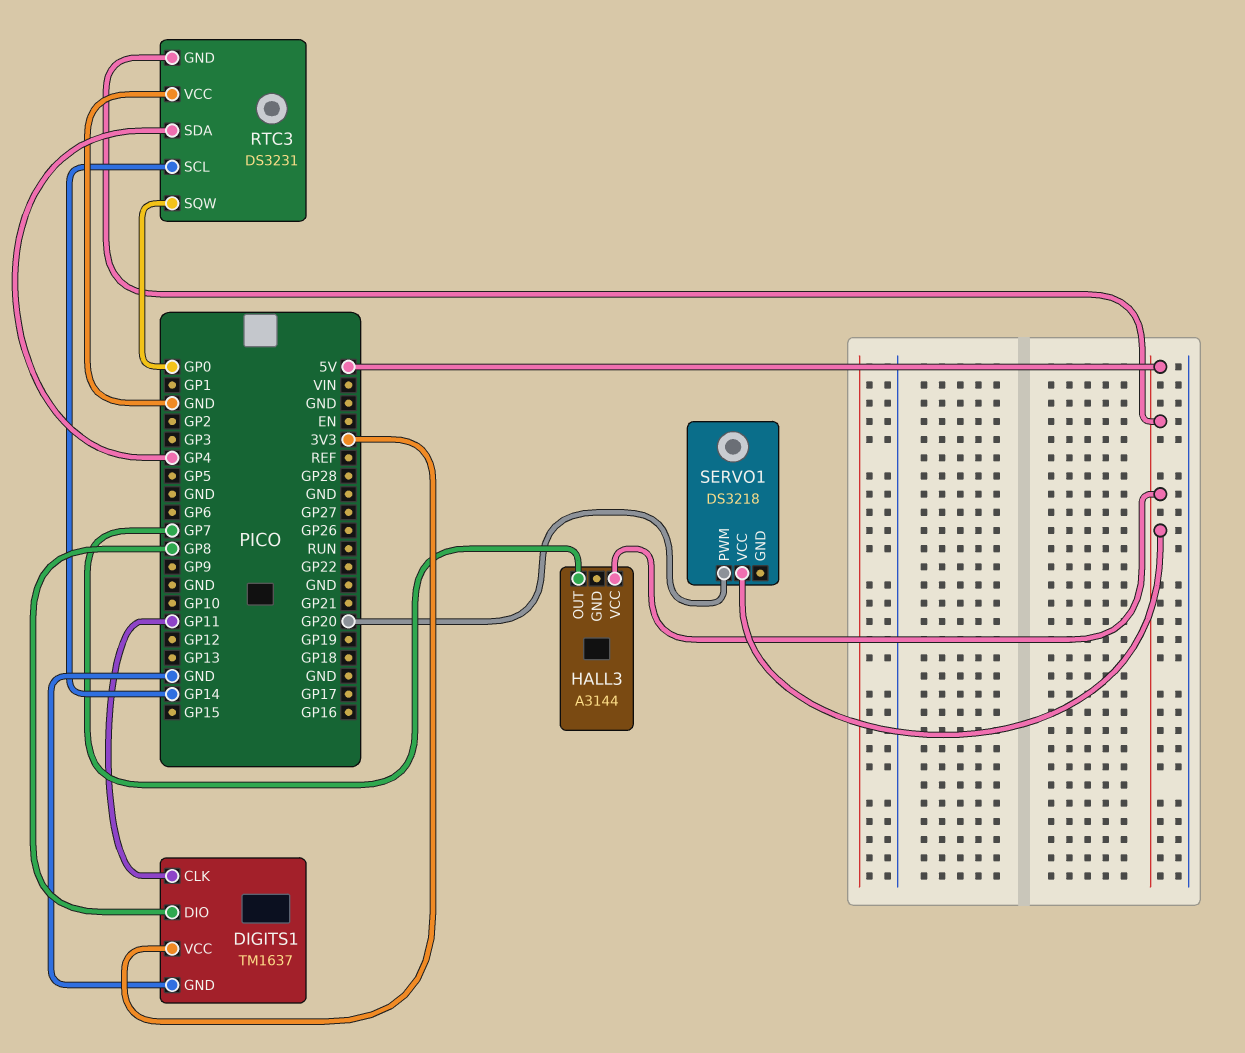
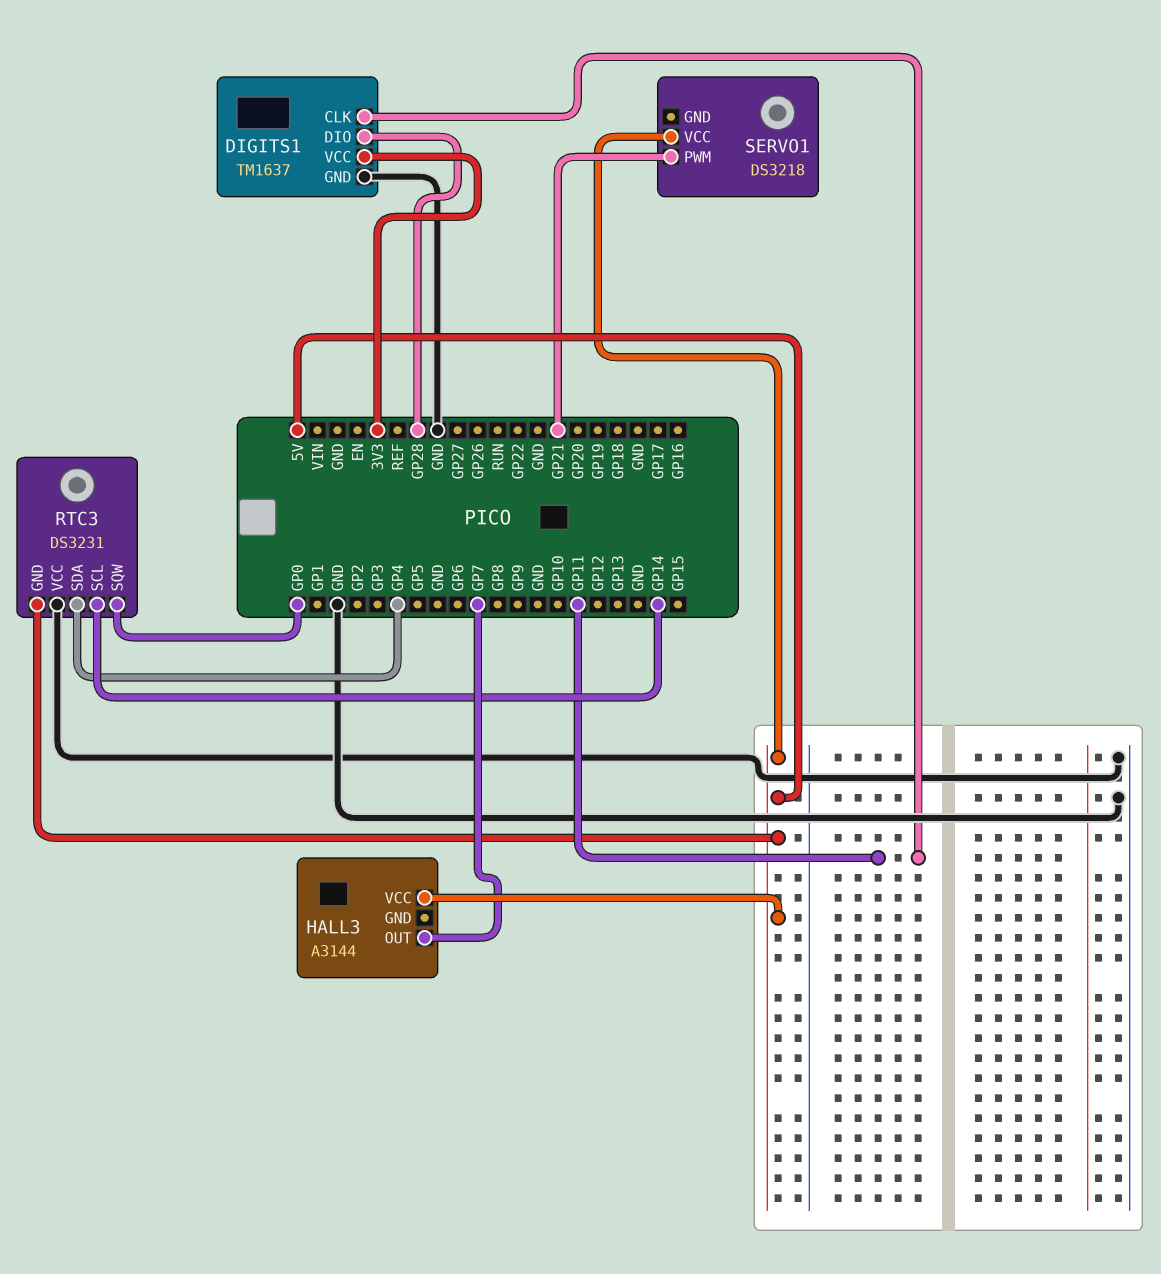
DIGITS1 pin DIO: GP8 -> GP28
SERVO1 pin PWM: GP20 -> GP21

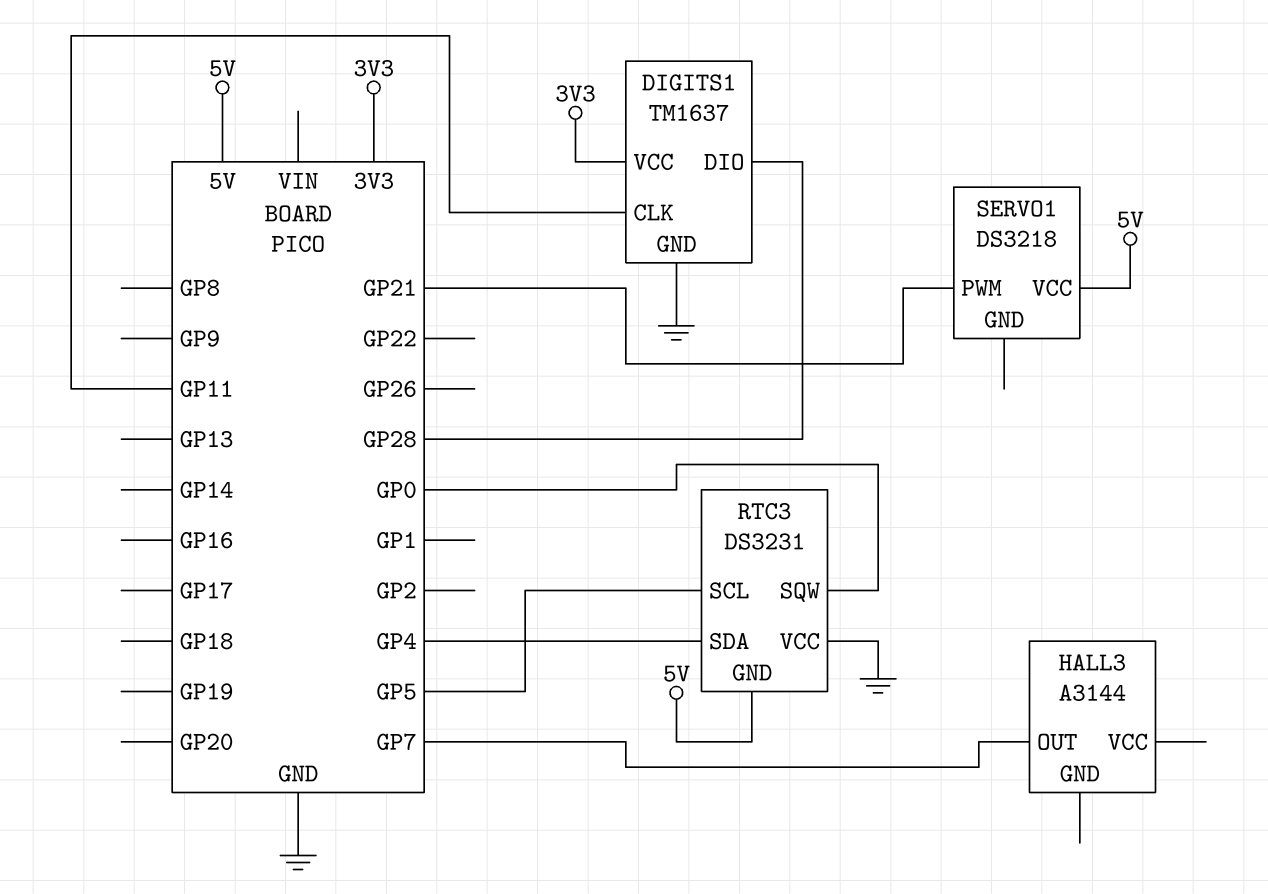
HALL3 pin VCC: 5V -> none
RTC3 pin SCL: GP14 -> GP5

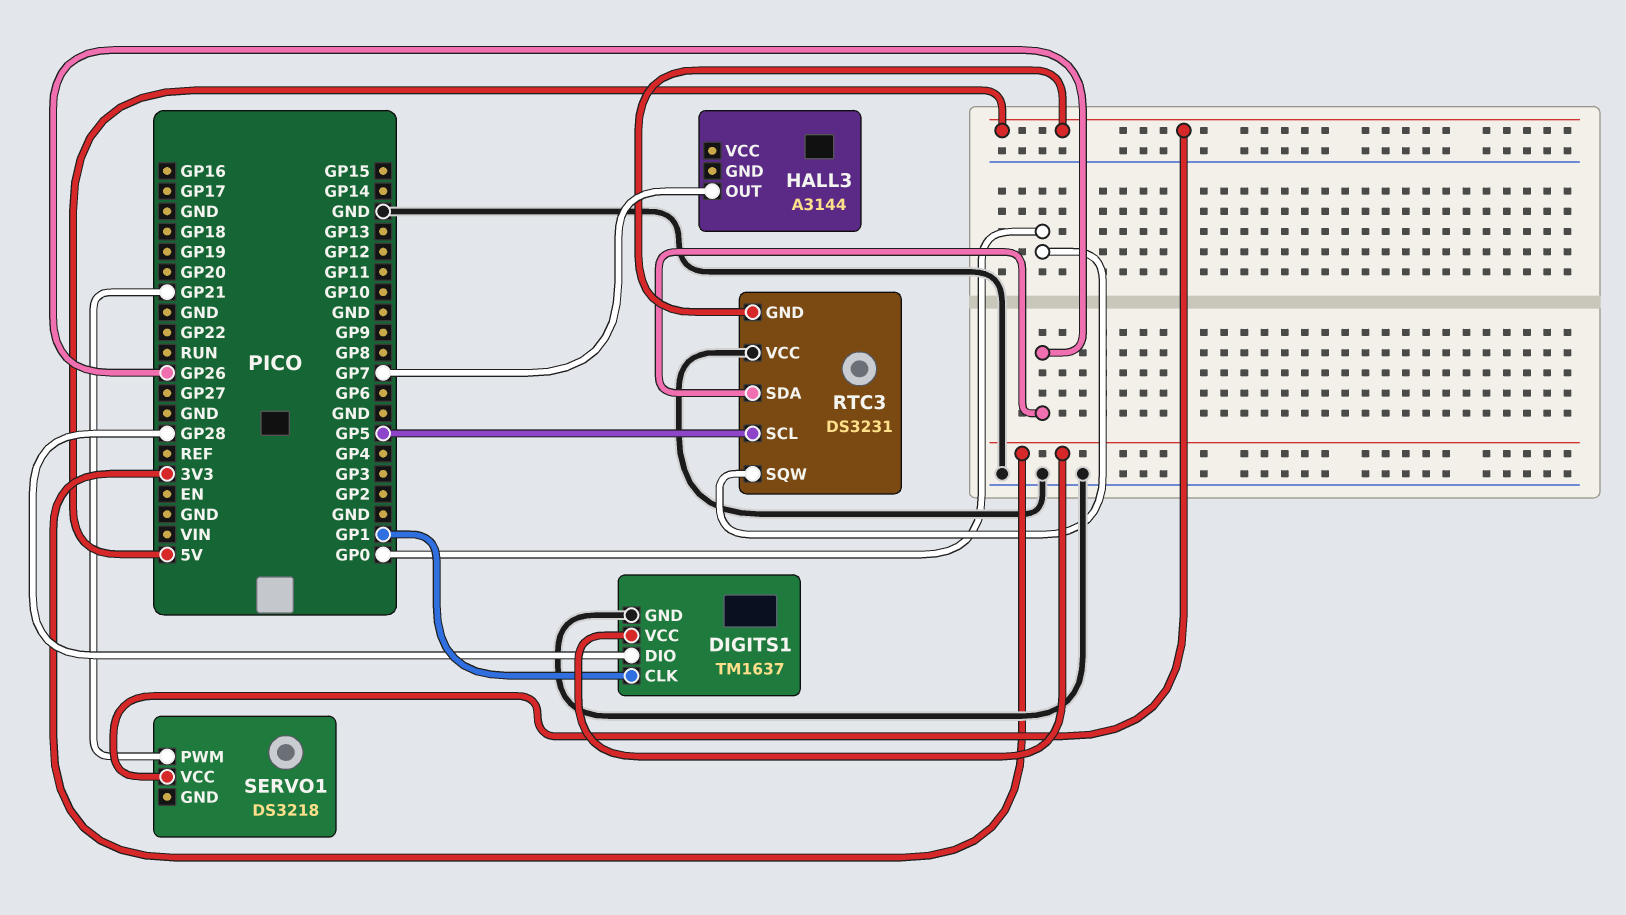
DIGITS1 pin CLK: GP11 -> GP1
RTC3 pin SDA: GP4 -> GP26

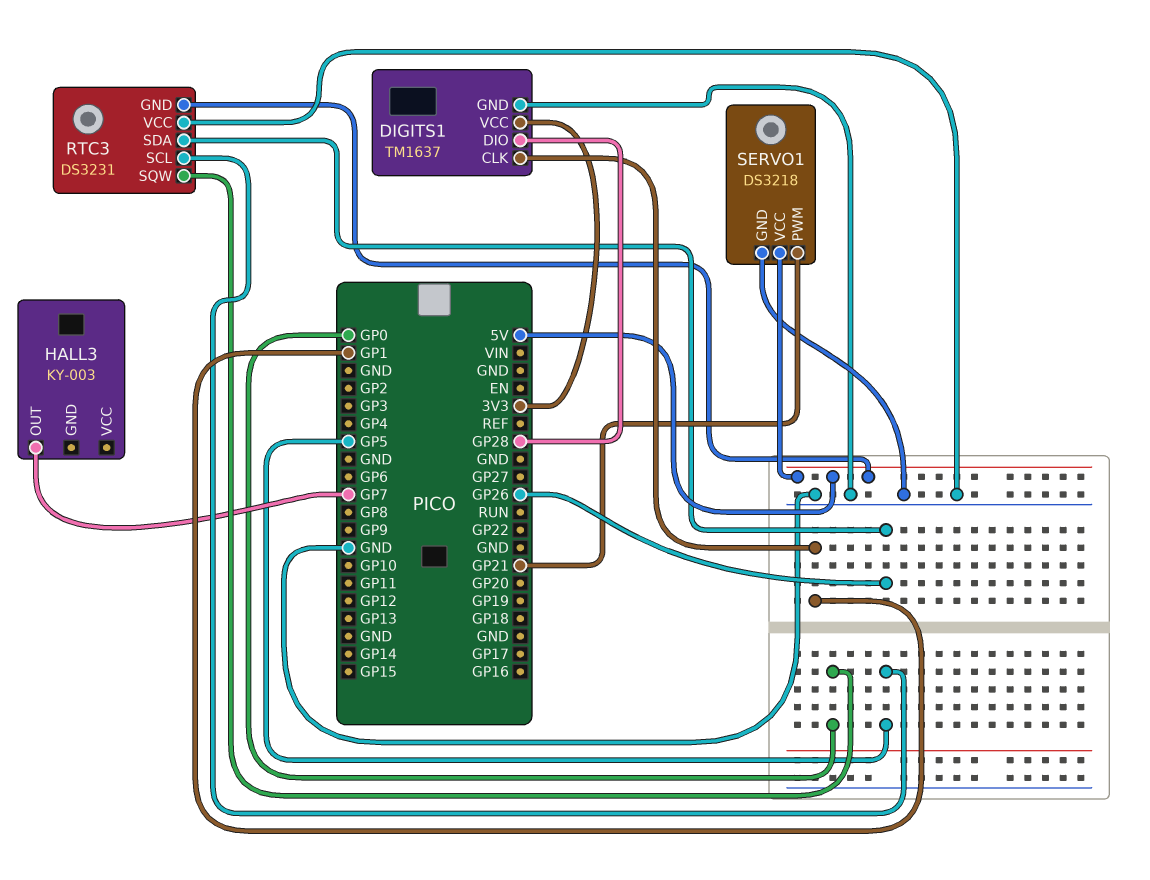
HALL3: A3144 -> KY-003
SERVO1 pin GND: none -> GND

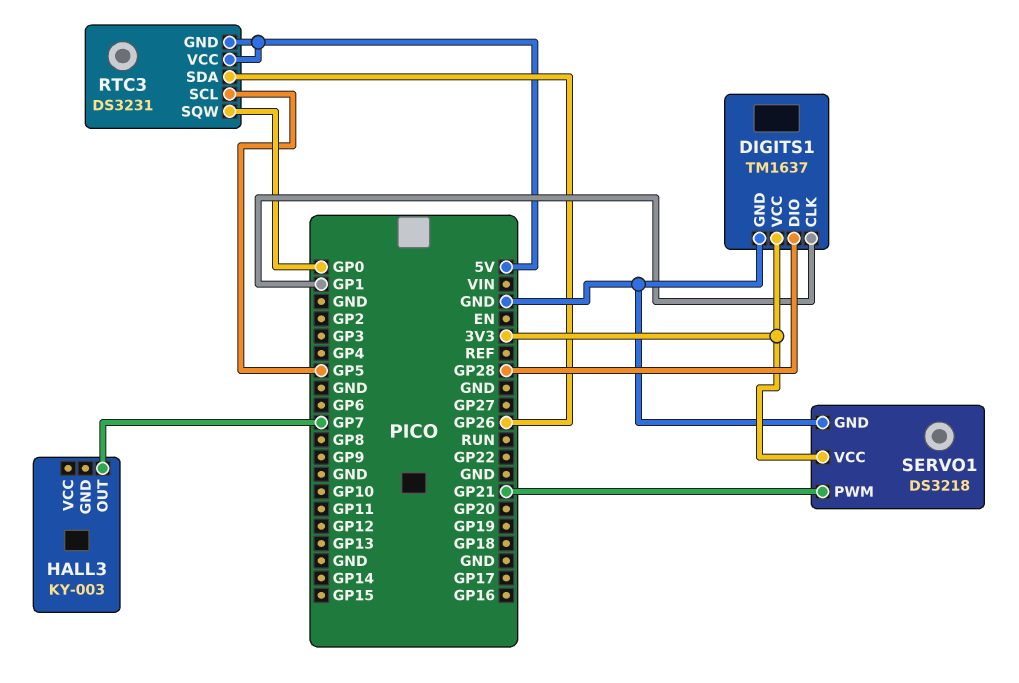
RTC3 pin VCC: GND -> 5V
SERVO1 pin VCC: 5V -> 3V3

